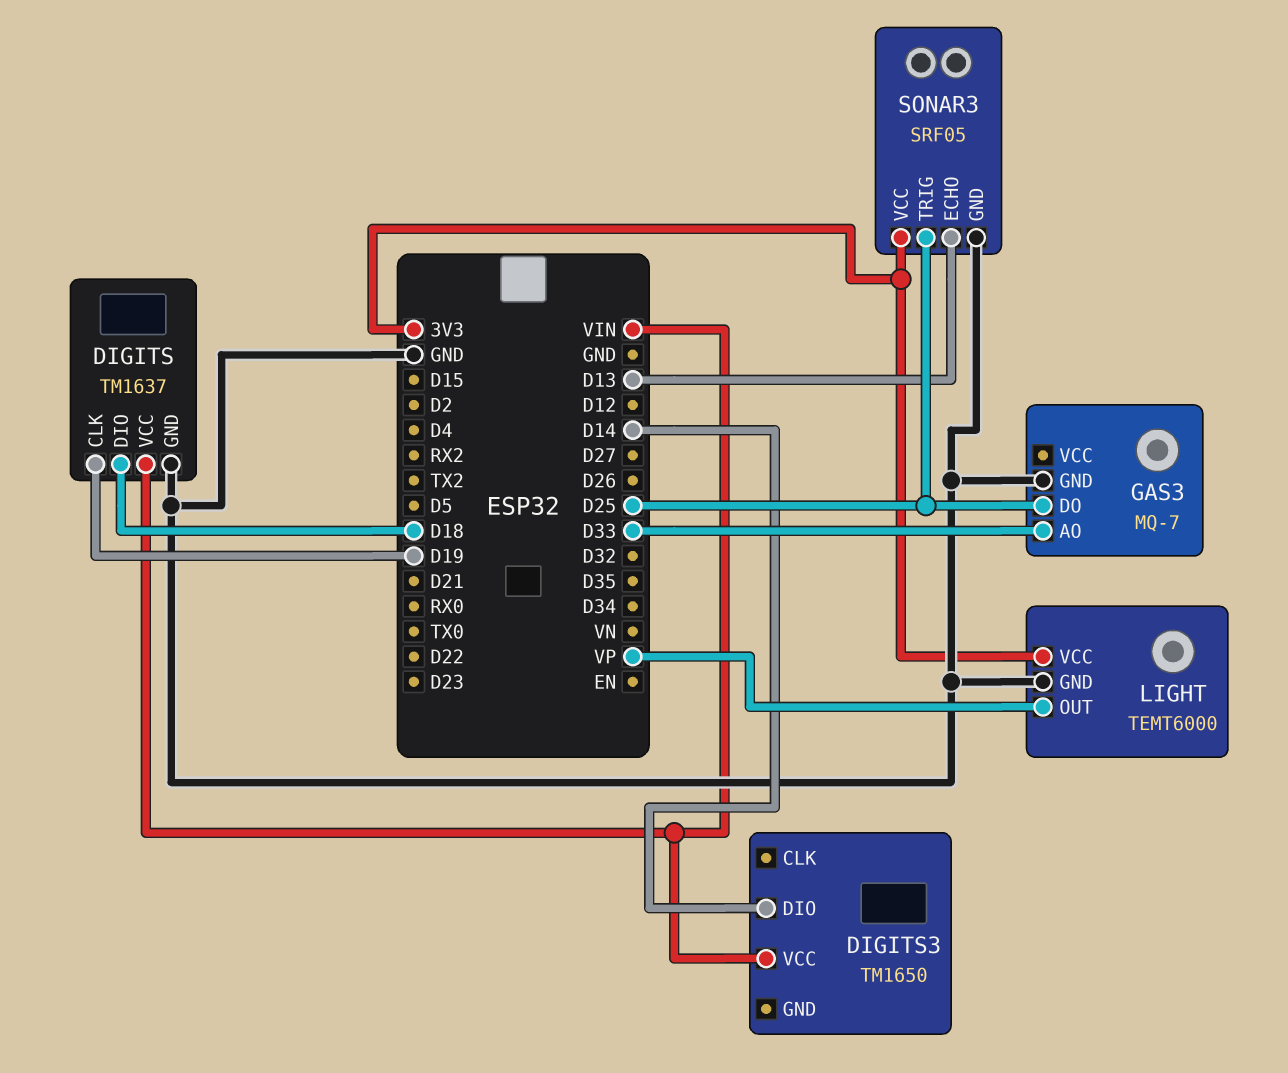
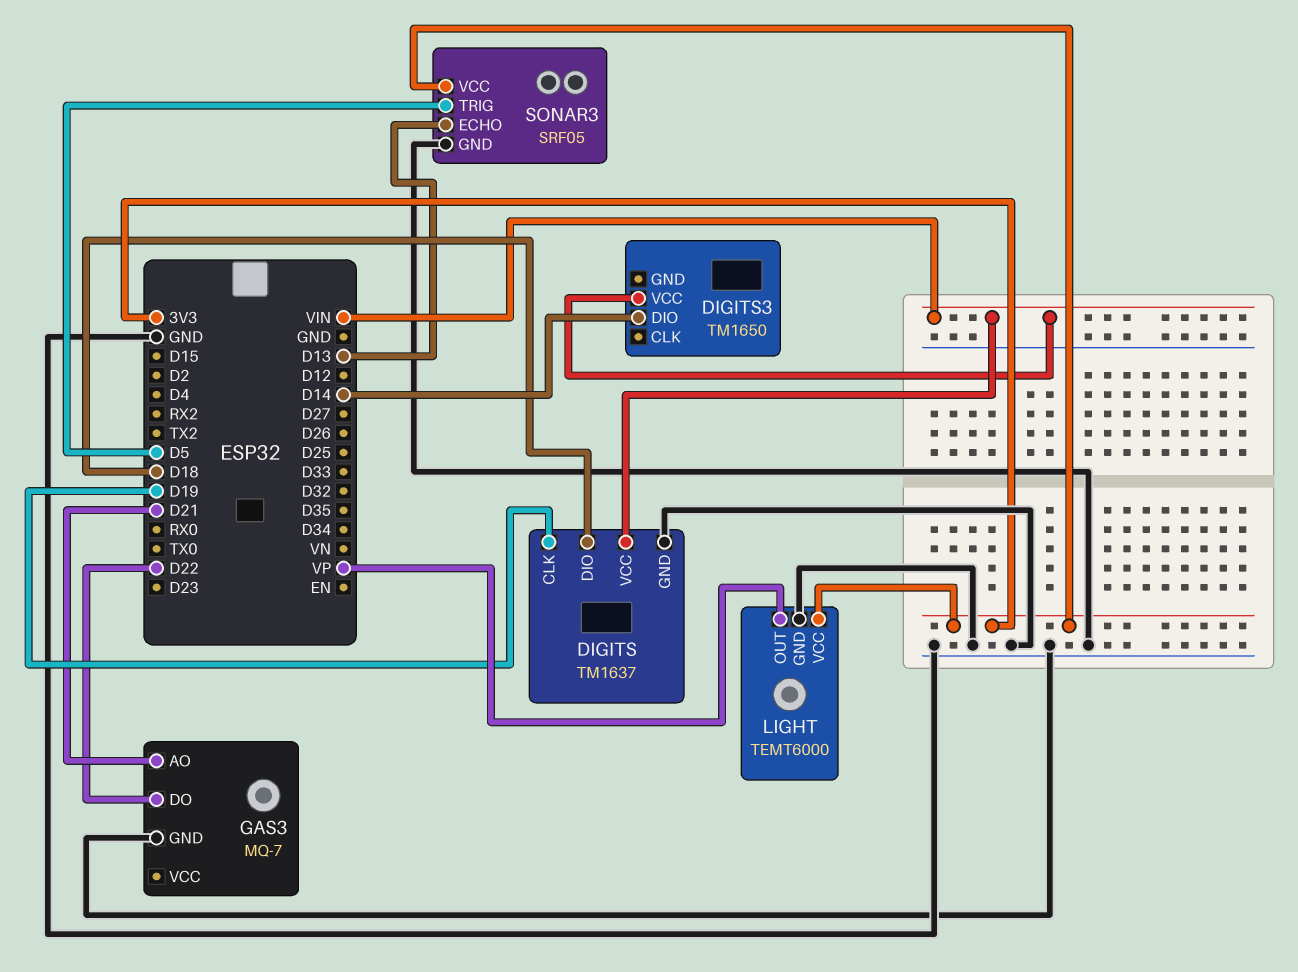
GAS3 pin AO: D33 -> D21
GAS3 pin DO: D25 -> D22
SONAR3 pin TRIG: D25 -> D5

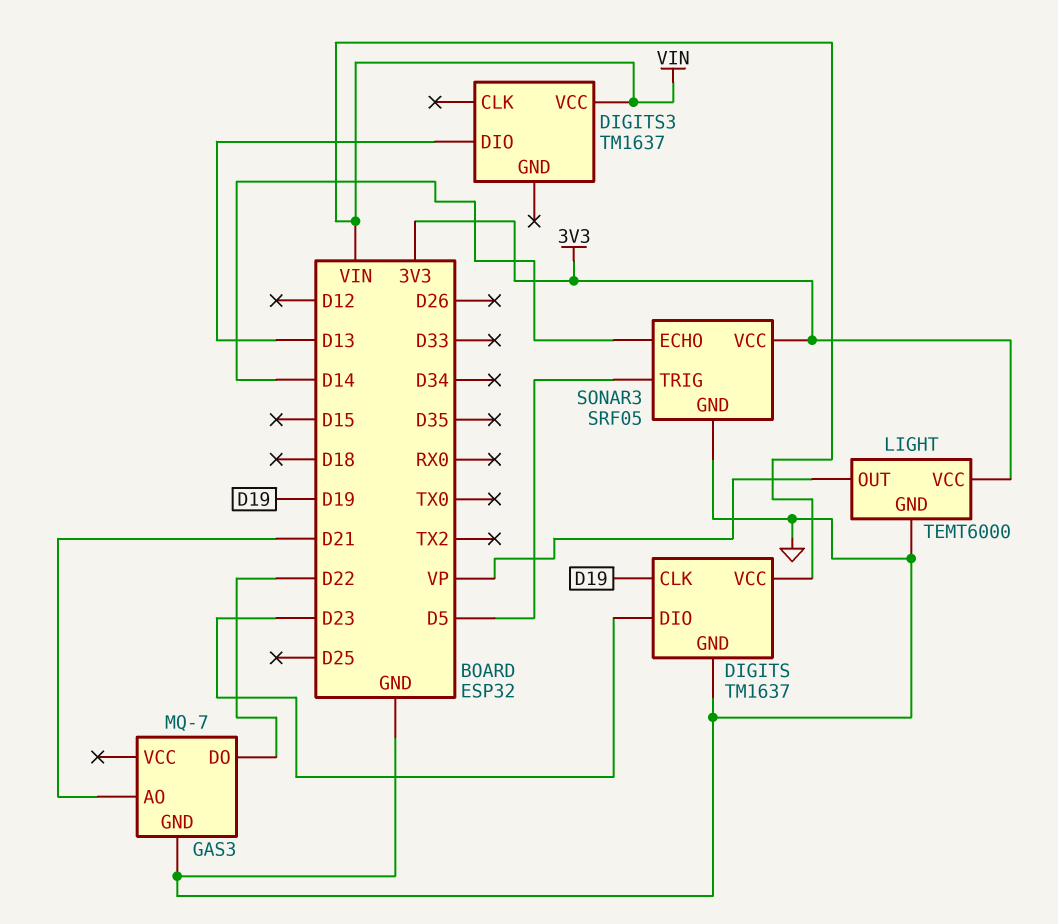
DIGITS pin DIO: D18 -> D23
DIGITS3: TM1650 -> TM1637
DIGITS3 pin DIO: D14 -> D13
SONAR3 pin ECHO: D13 -> D14

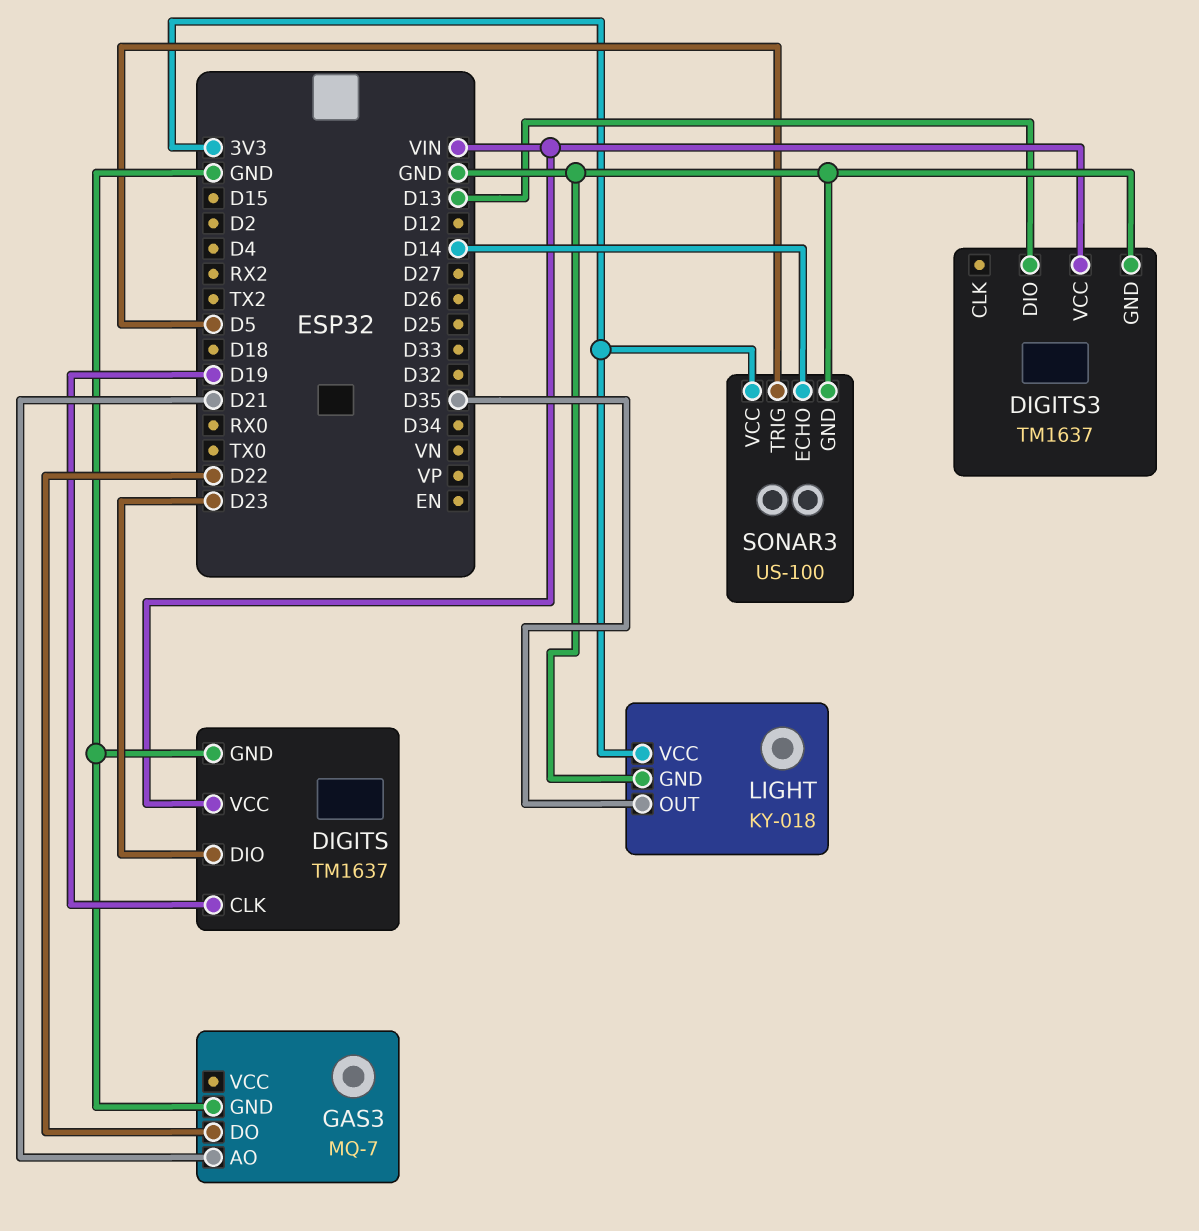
DIGITS3 pin GND: none -> GND
LIGHT: TEMT6000 -> KY-018
LIGHT pin OUT: VP -> D35
SONAR3: SRF05 -> US-100

